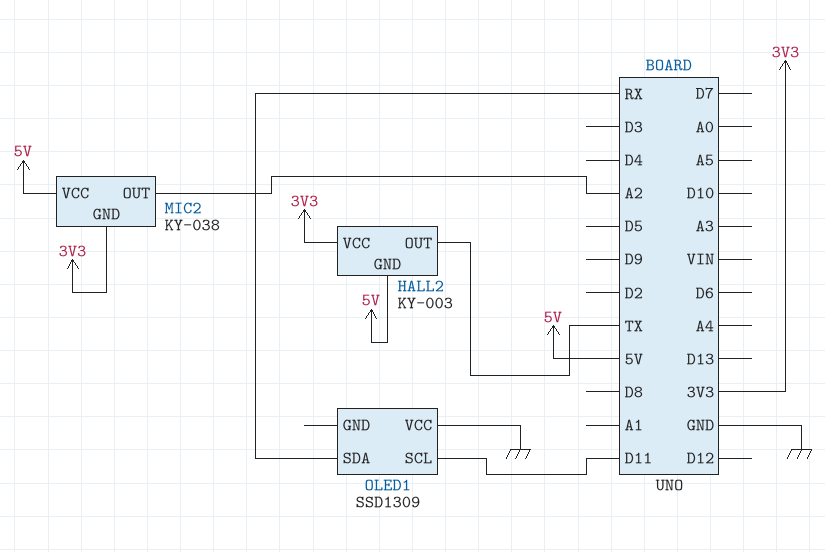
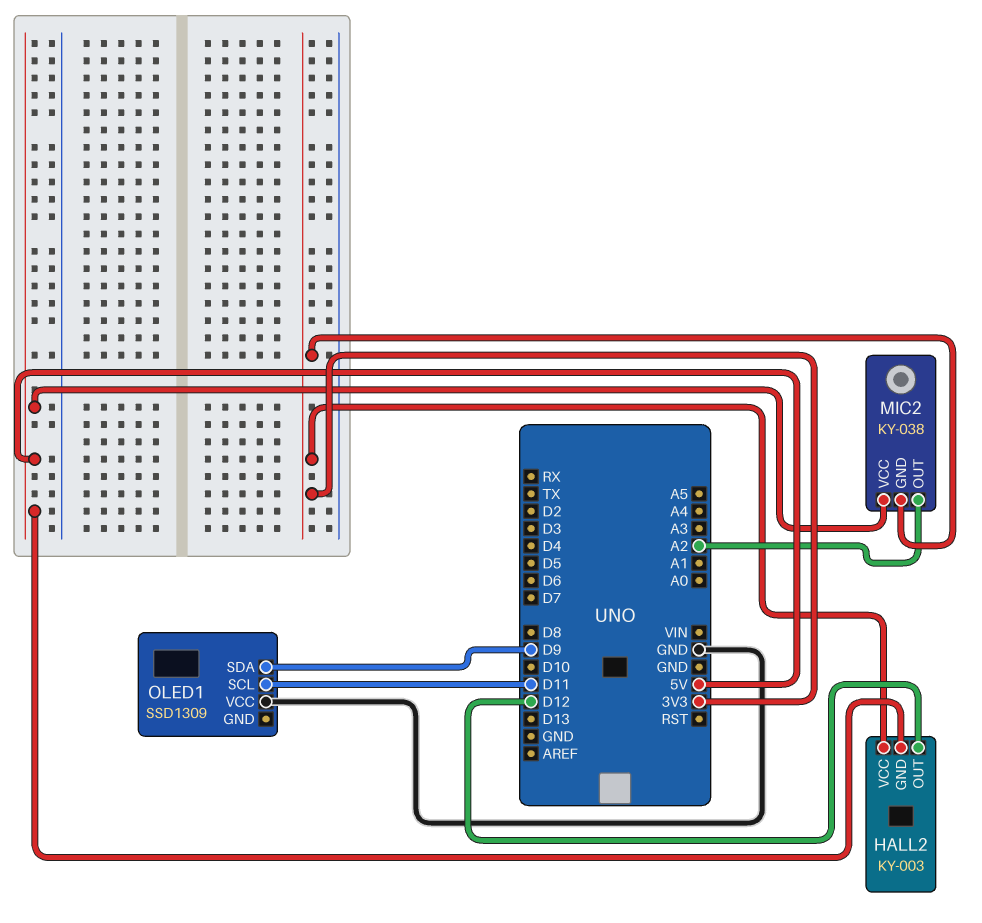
HALL2 pin OUT: TX -> D12
OLED1 pin SDA: RX -> D9

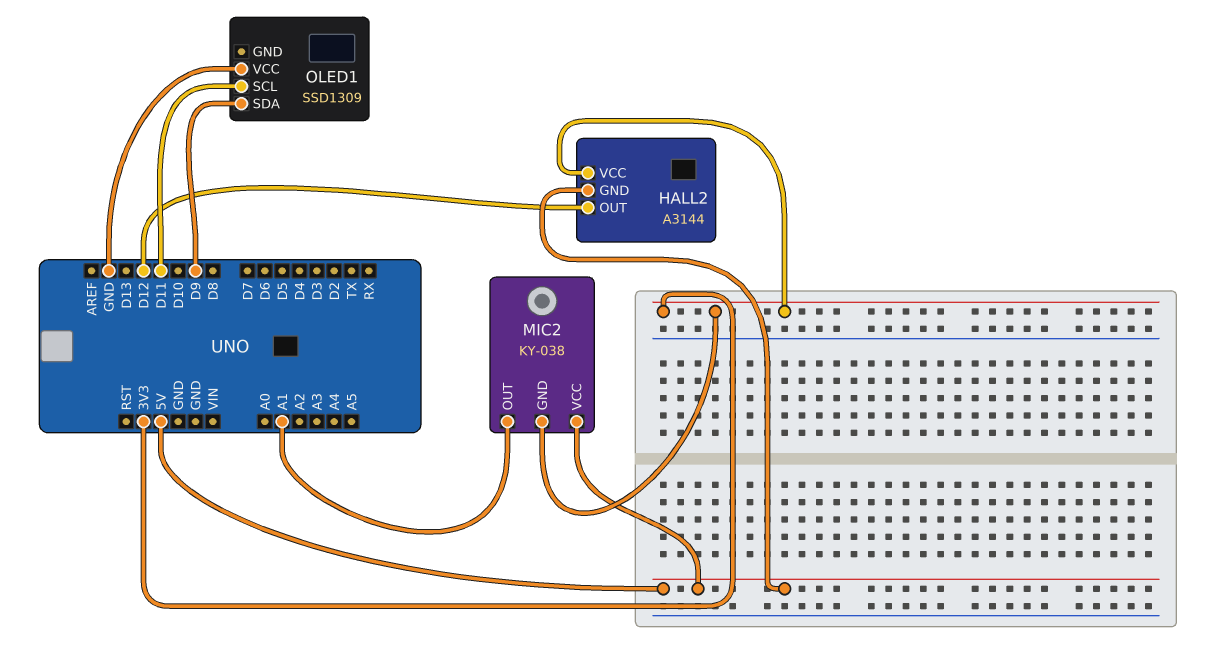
HALL2: KY-003 -> A3144
MIC2 pin OUT: A2 -> A1

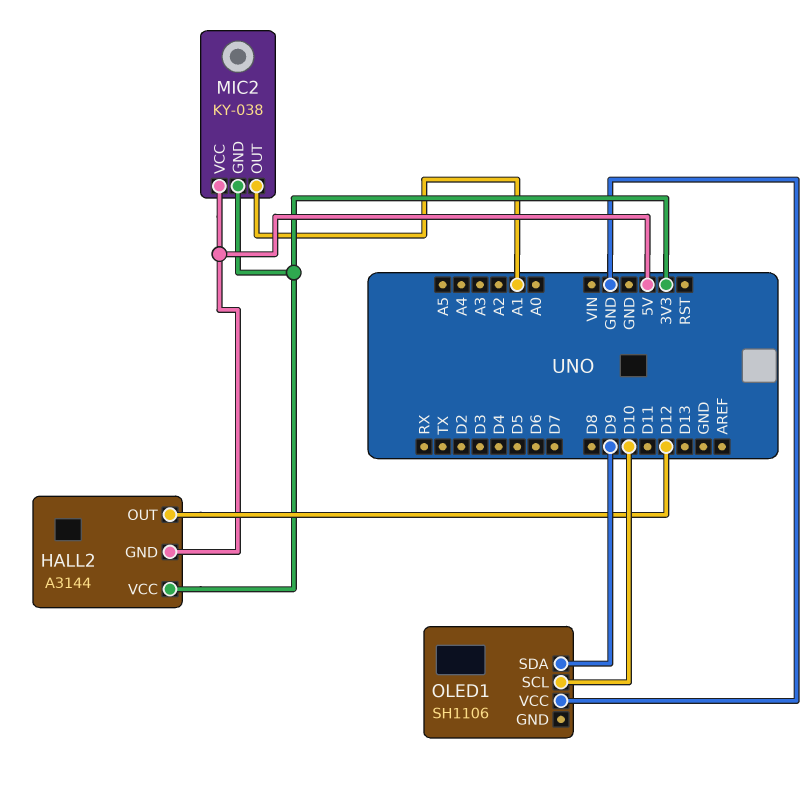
OLED1: SSD1309 -> SH1106
OLED1 pin SCL: D11 -> D10

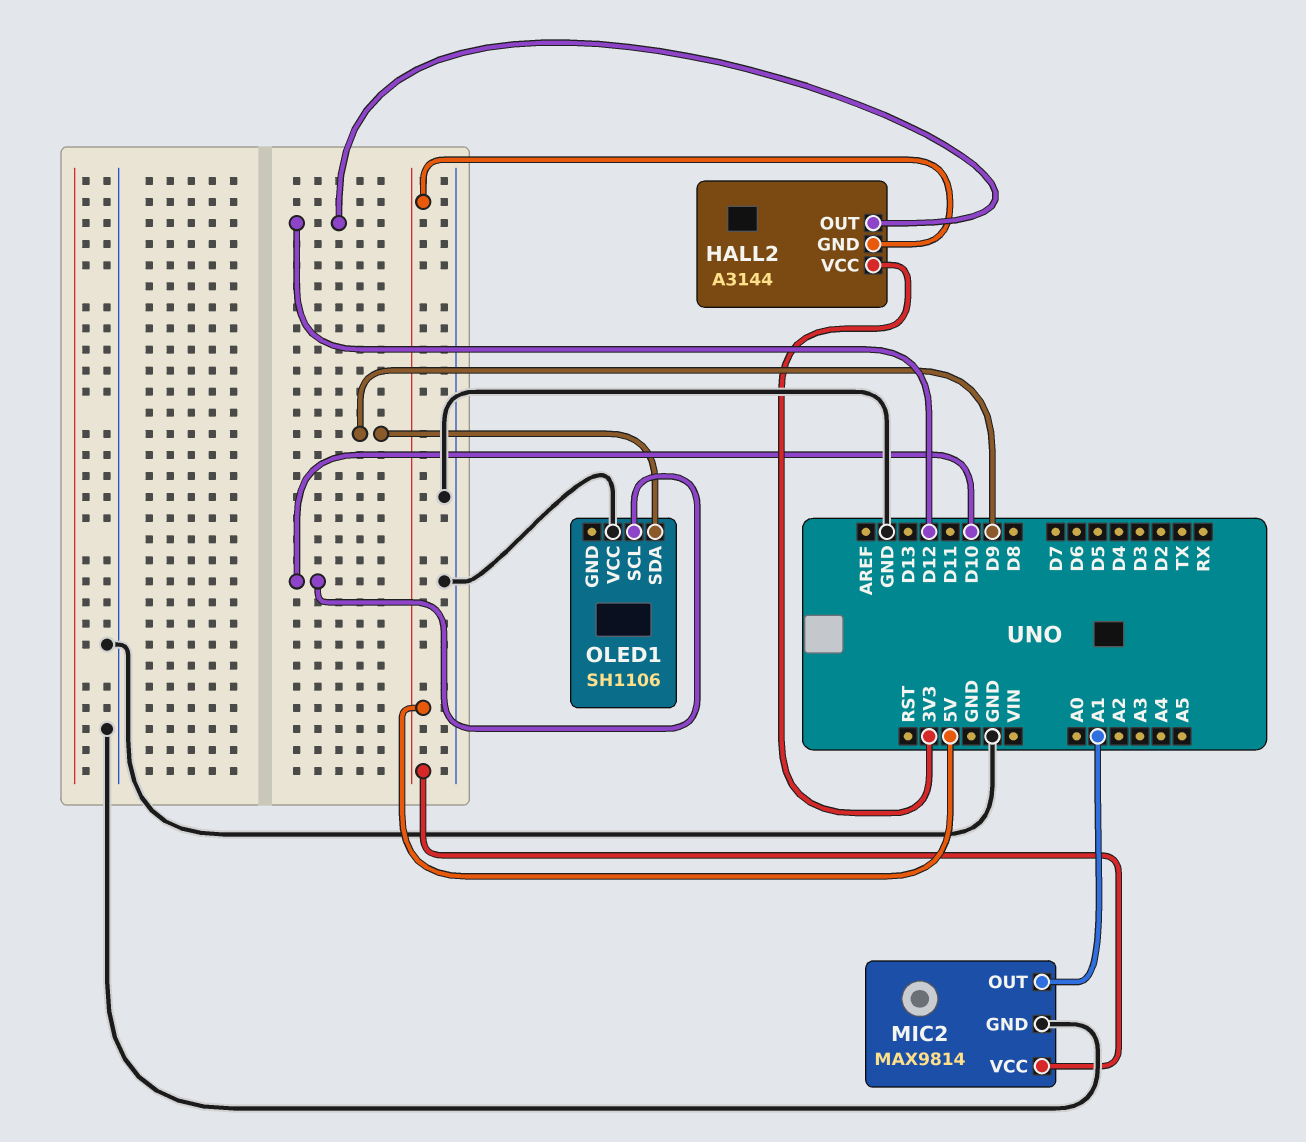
MIC2: KY-038 -> MAX9814
MIC2 pin GND: 3V3 -> GND

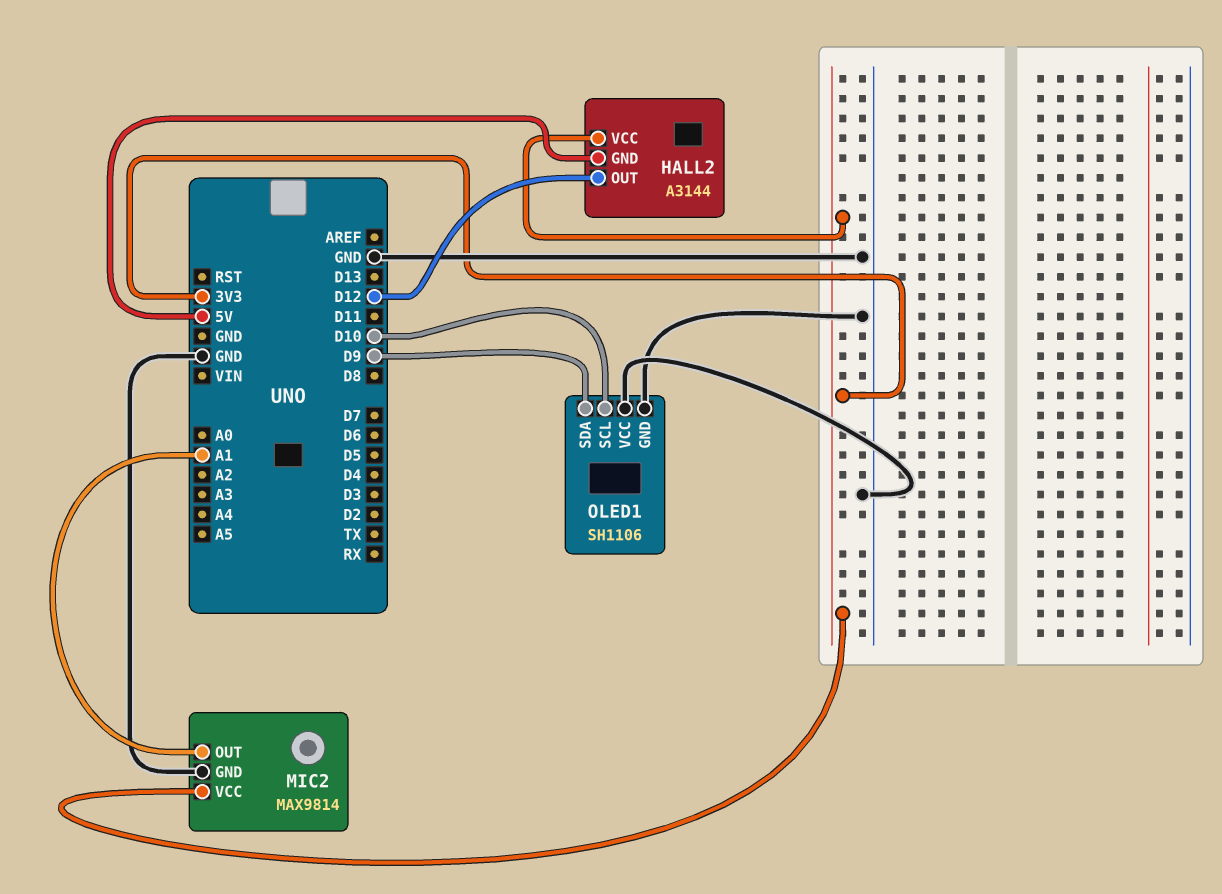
MIC2 pin VCC: 5V -> 3V3
OLED1 pin GND: none -> GND

